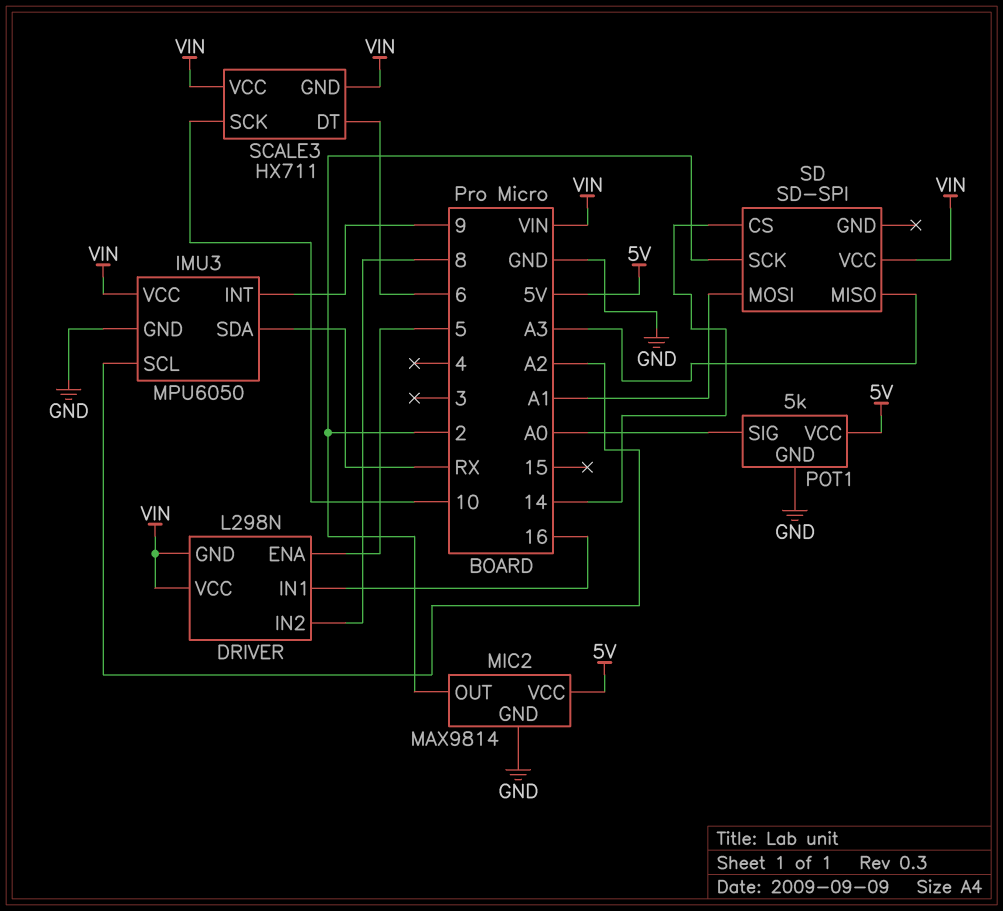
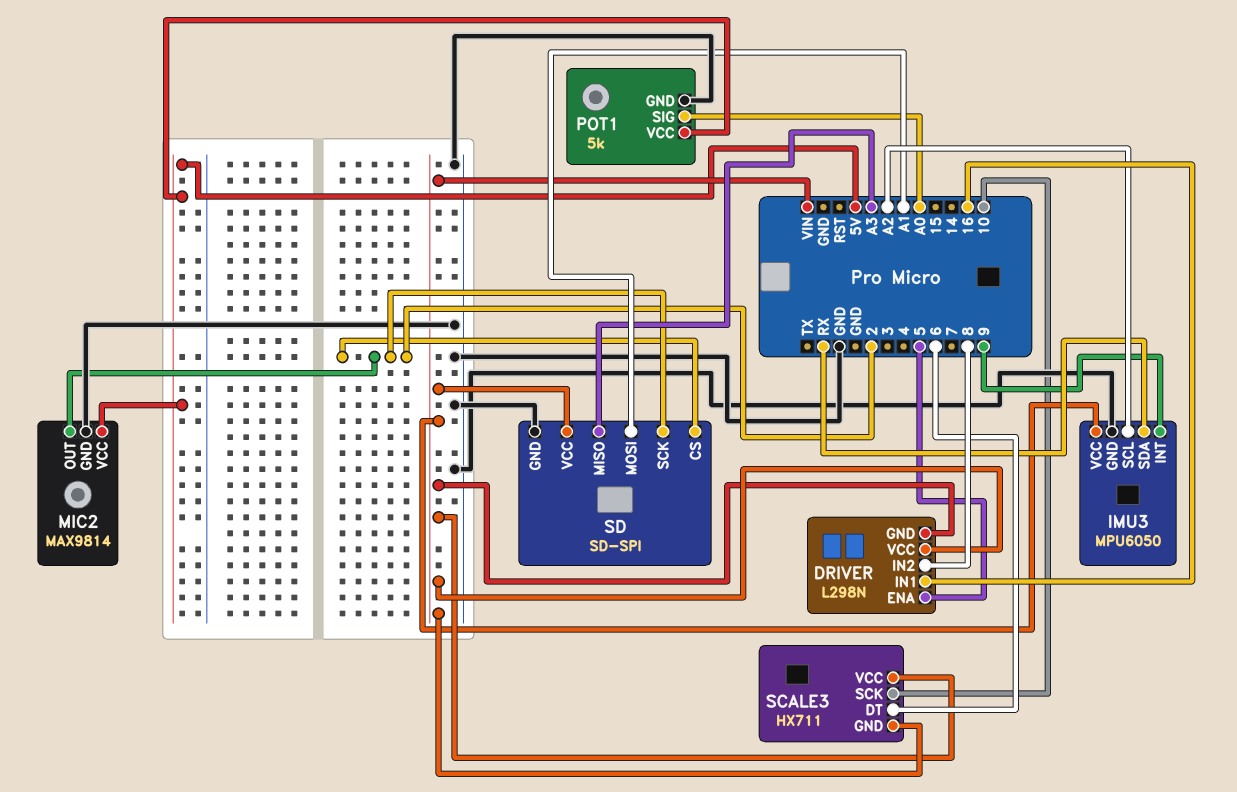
SD pin CS: 14 -> 2
SD pin GND: none -> GND

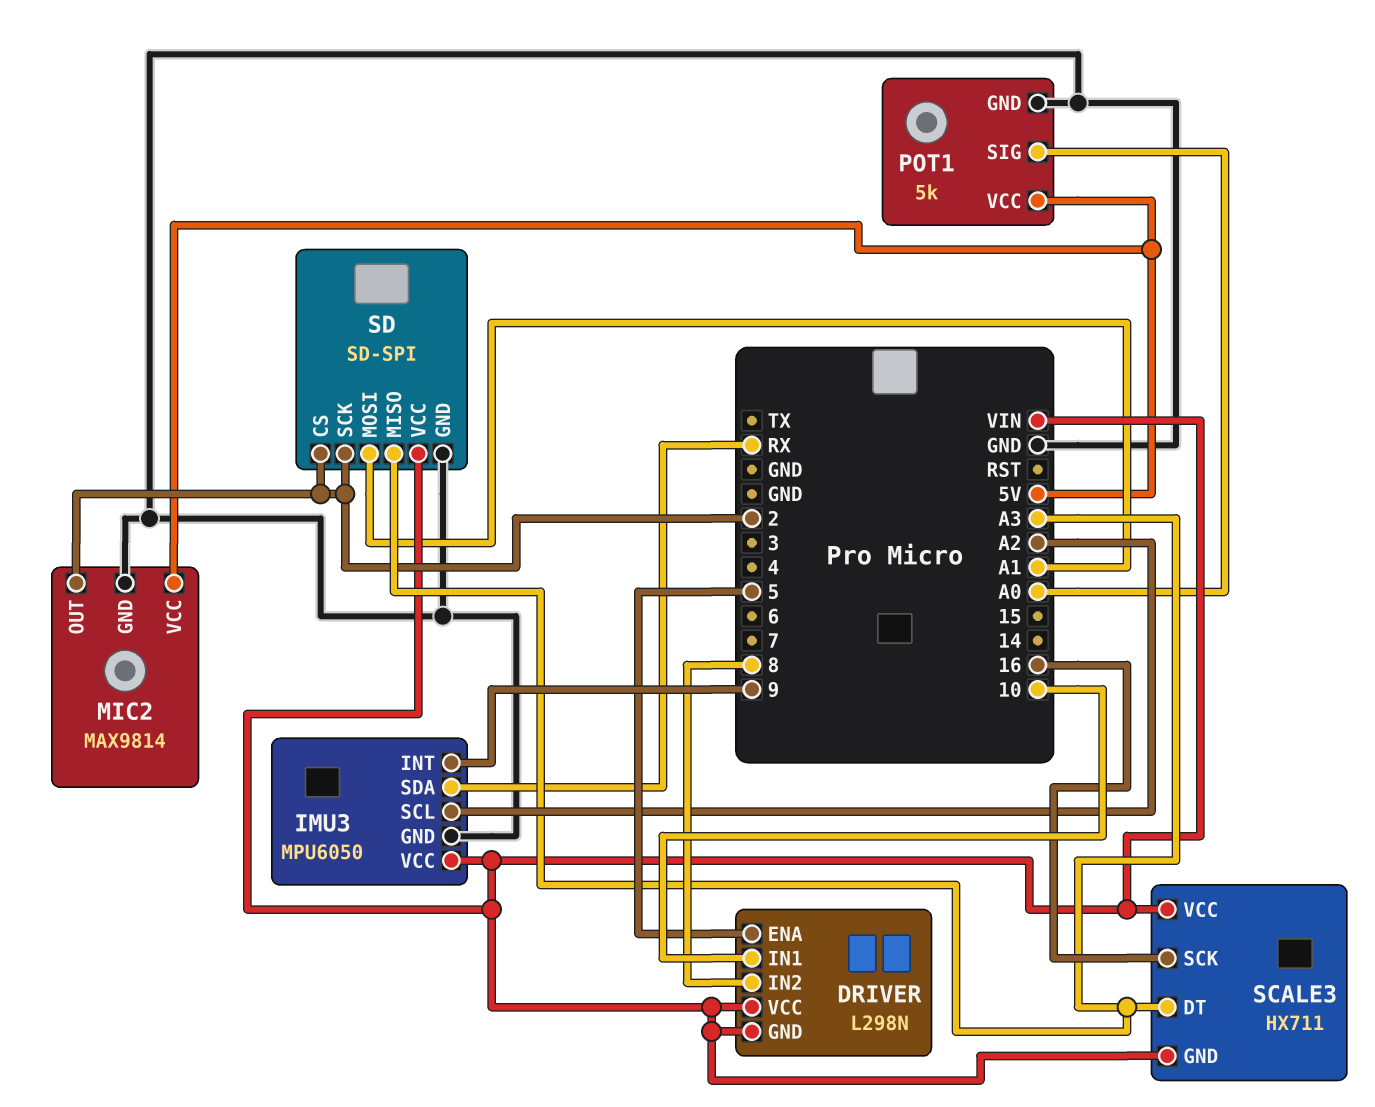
DRIVER pin IN1: 16 -> 10
SCALE3 pin DT: 6 -> A3
SCALE3 pin SCK: 10 -> 16

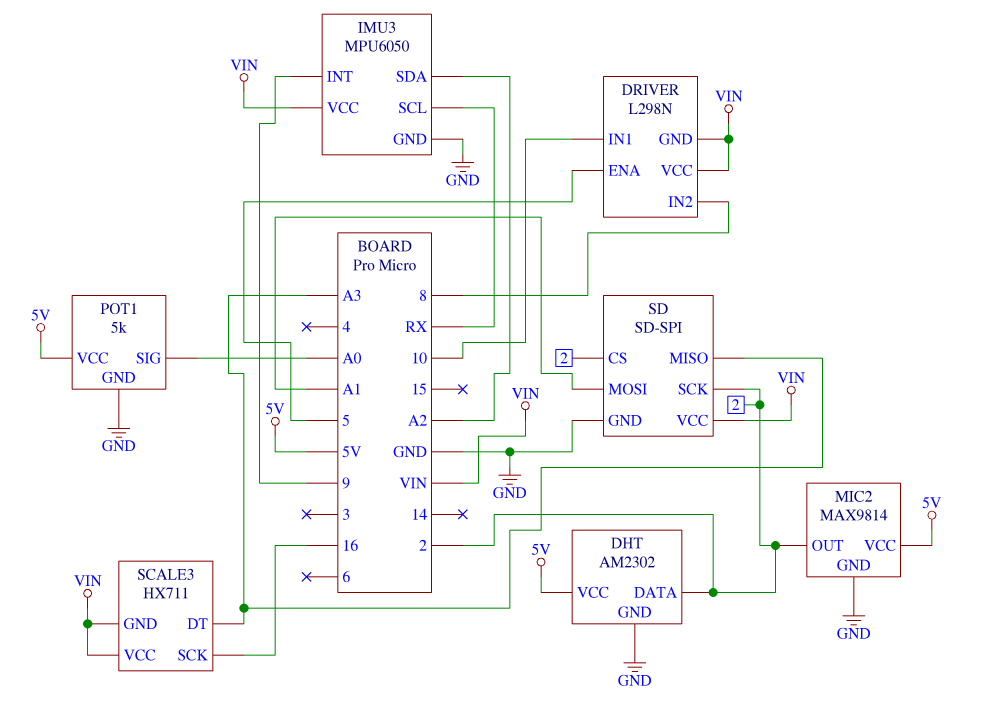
DHT: none -> AM2302
DHT pin DATA: none -> 2
DHT pin GND: none -> GND
DHT pin VCC: none -> 5V
IMU3 pin SCL: A2 -> RX
IMU3 pin SDA: RX -> A2

